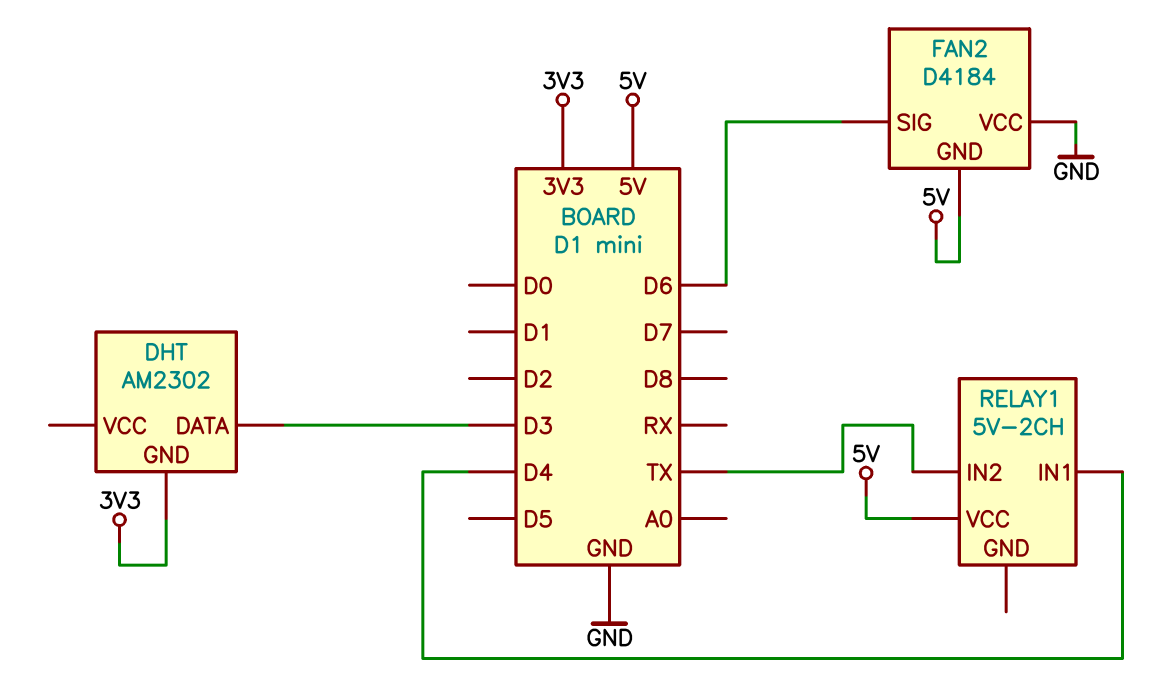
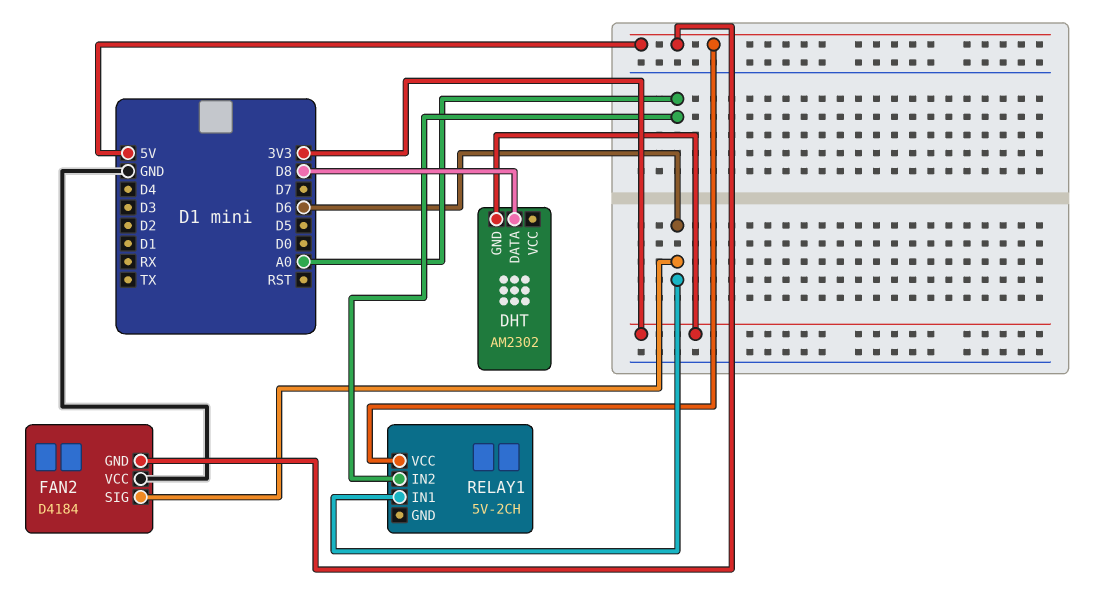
DHT pin DATA: D3 -> D8
RELAY1 pin IN1: D4 -> D6
RELAY1 pin IN2: TX -> A0

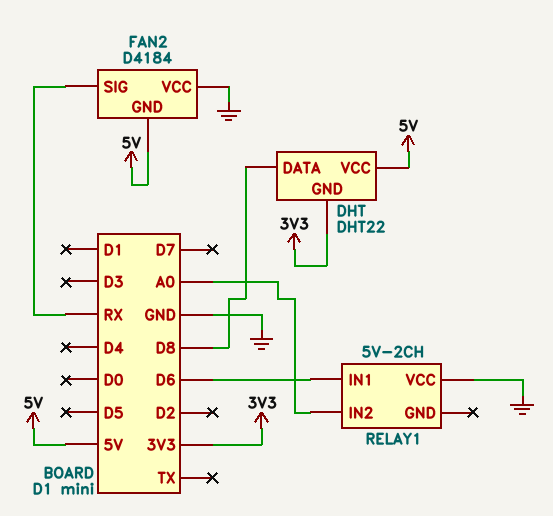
DHT: AM2302 -> DHT22
DHT pin VCC: none -> 5V
FAN2 pin SIG: D6 -> RX
RELAY1 pin VCC: 5V -> GND

